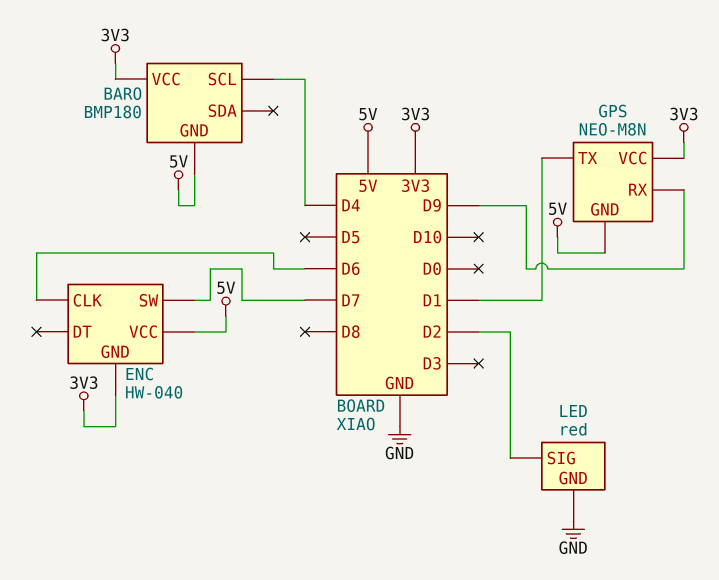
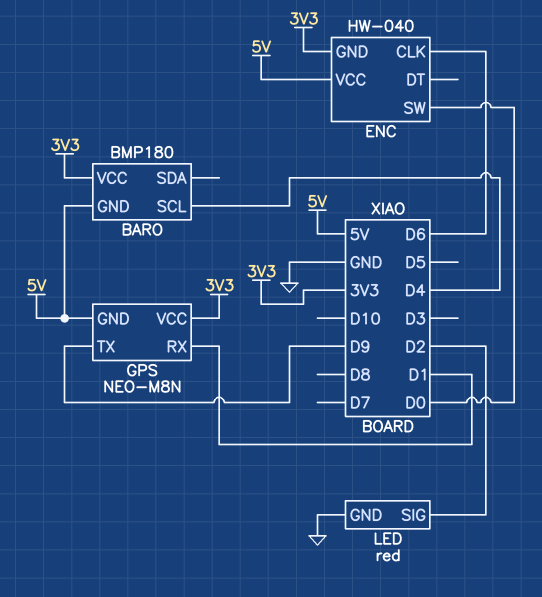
ENC pin SW: D7 -> D0
GPS pin RX: D9 -> D1
GPS pin TX: D1 -> D9

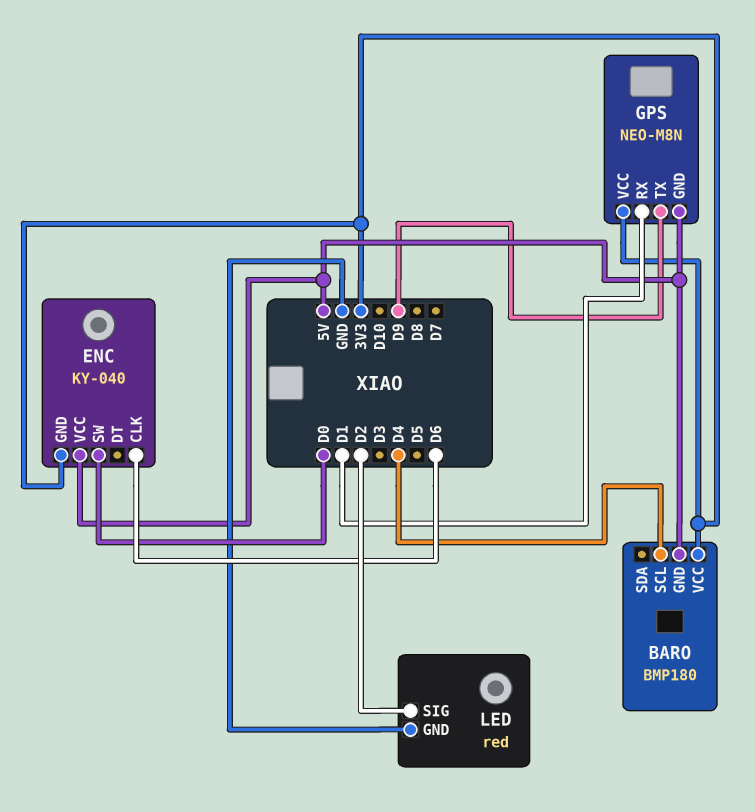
ENC: HW-040 -> KY-040

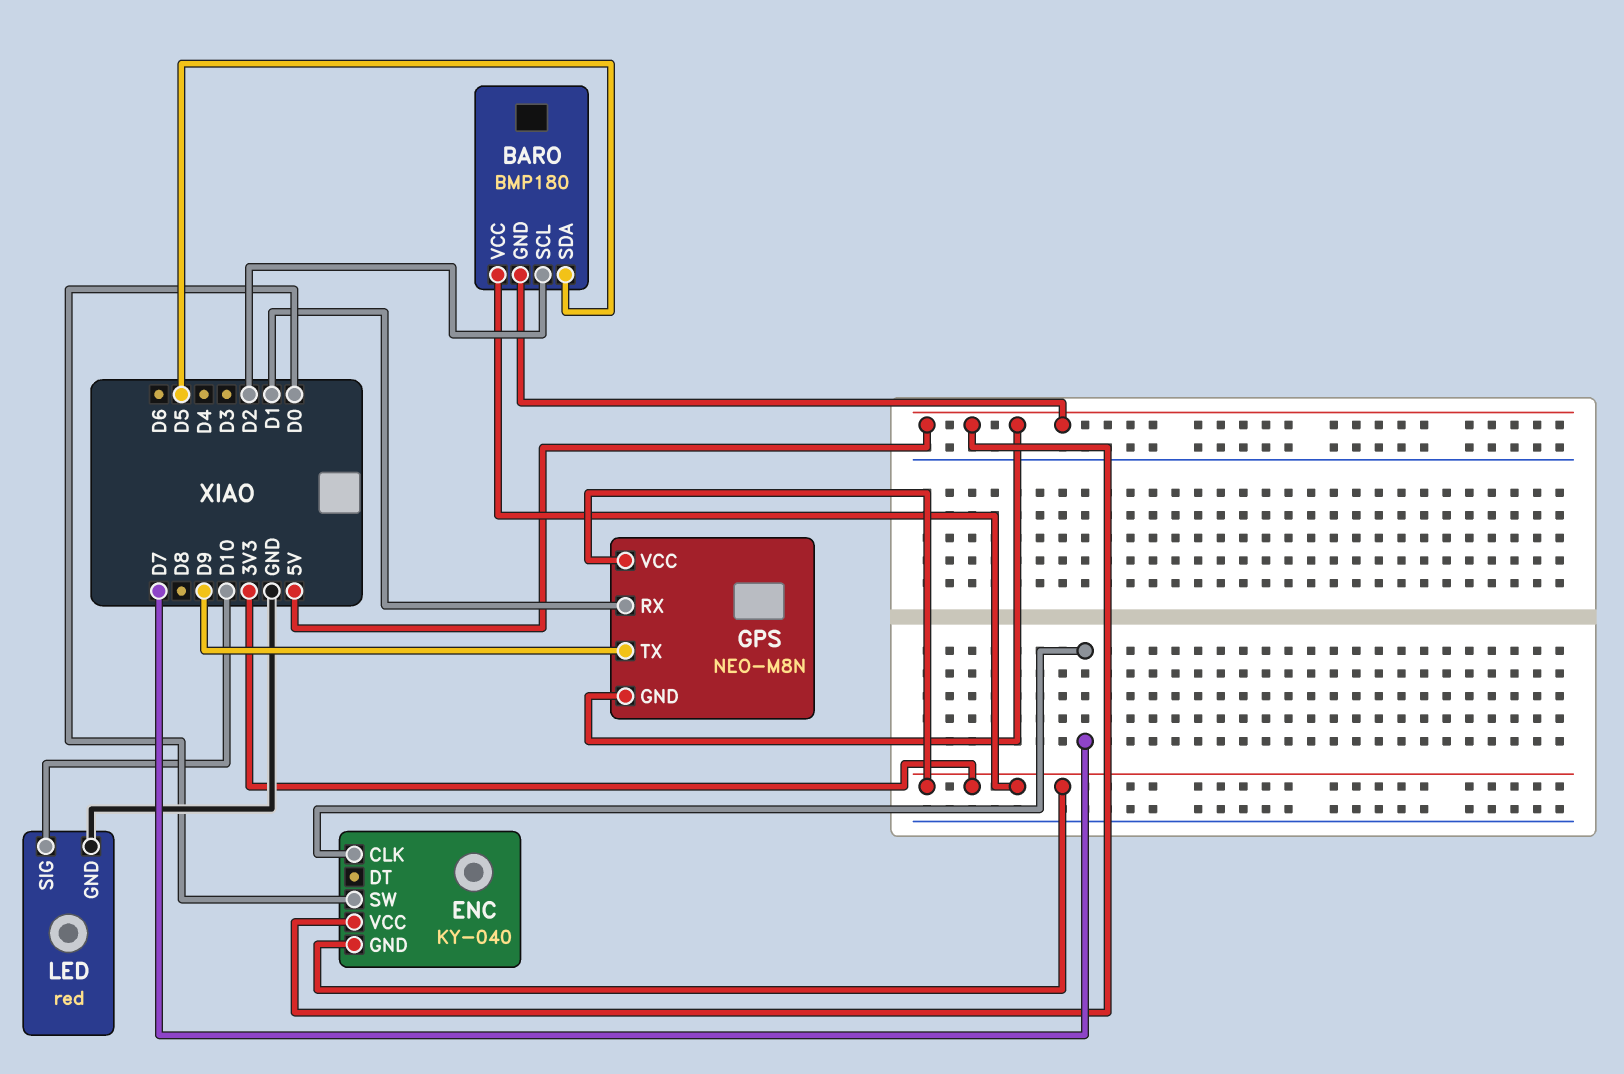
BARO pin SCL: D4 -> D2
BARO pin SDA: none -> D5
ENC pin CLK: D6 -> D7
LED pin SIG: D2 -> D10

